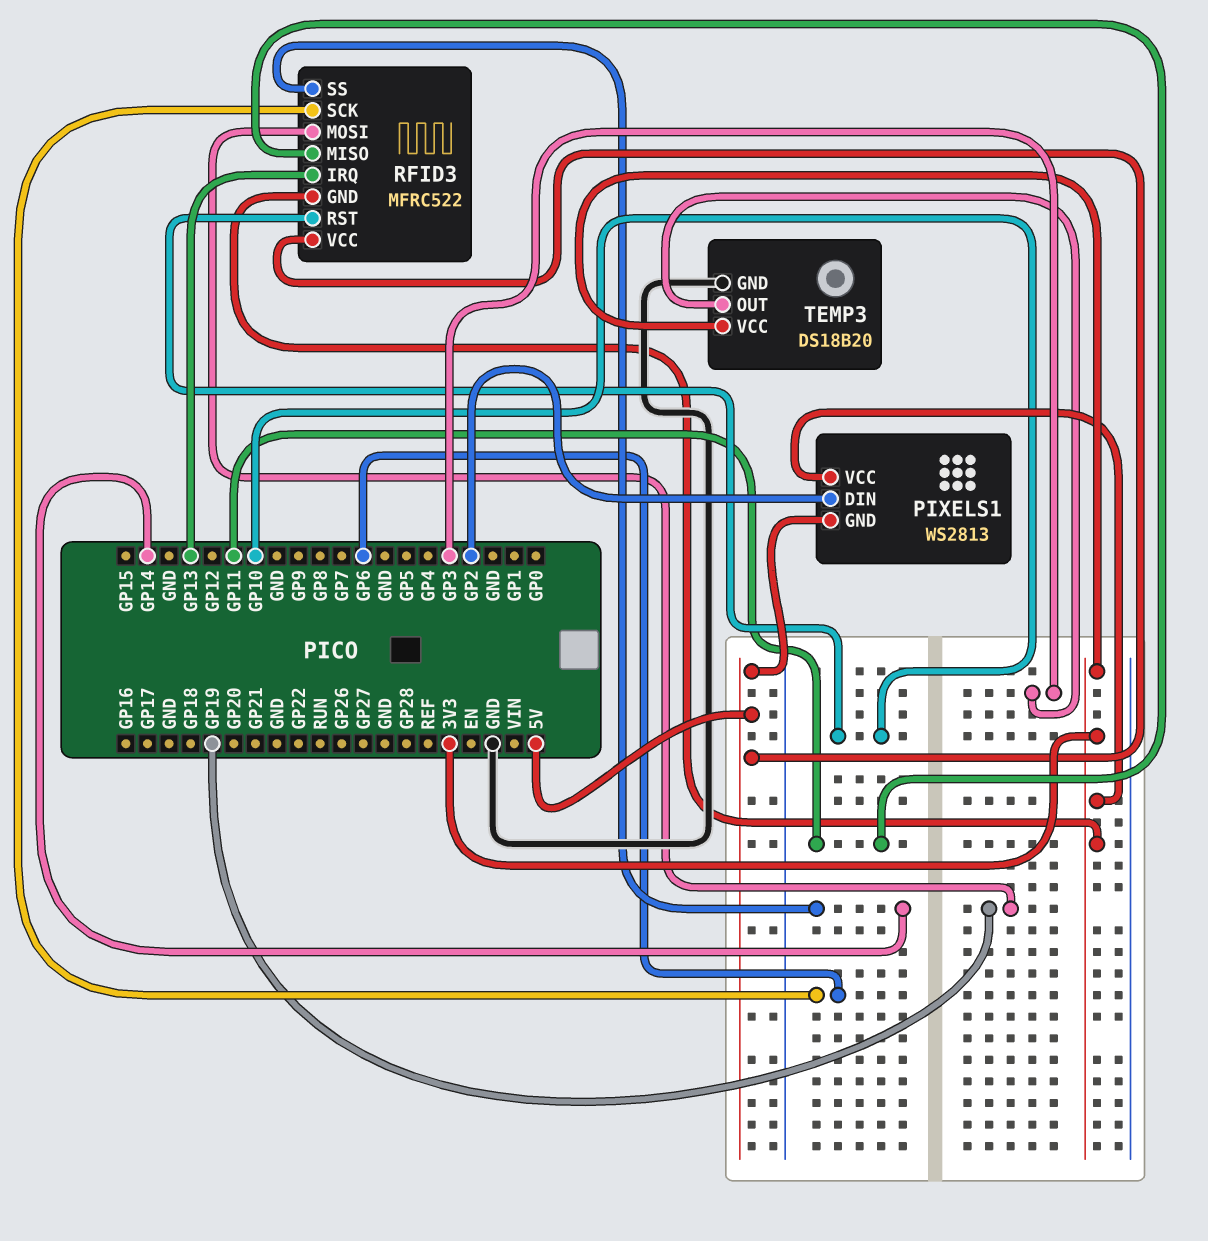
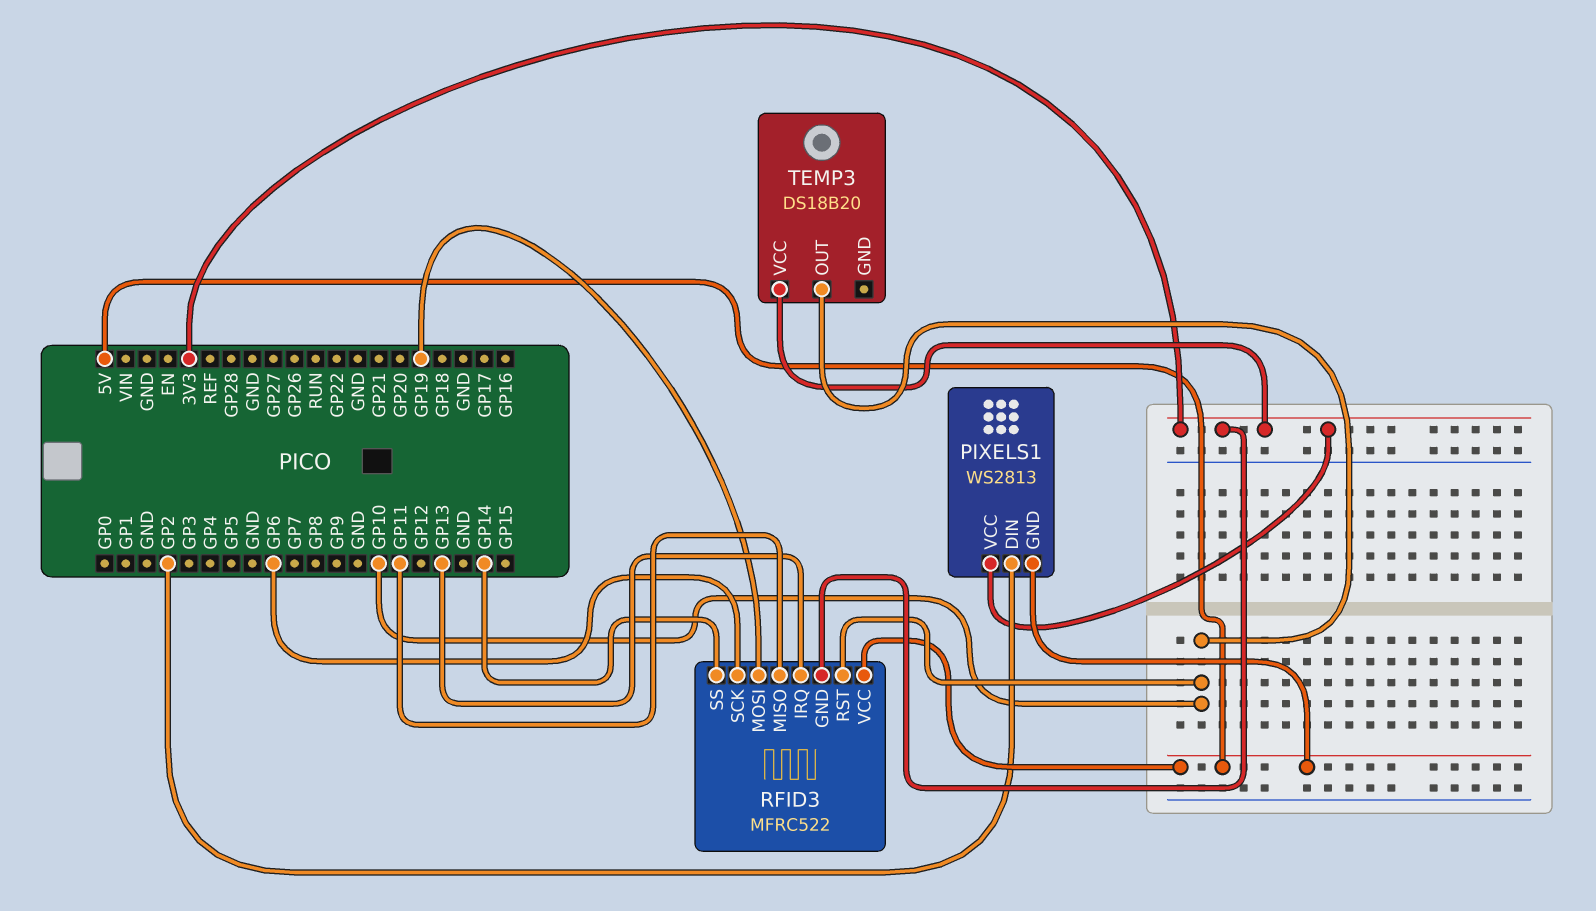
TEMP3 pin GND: GND -> none
TEMP3 pin OUT: GP3 -> GP10

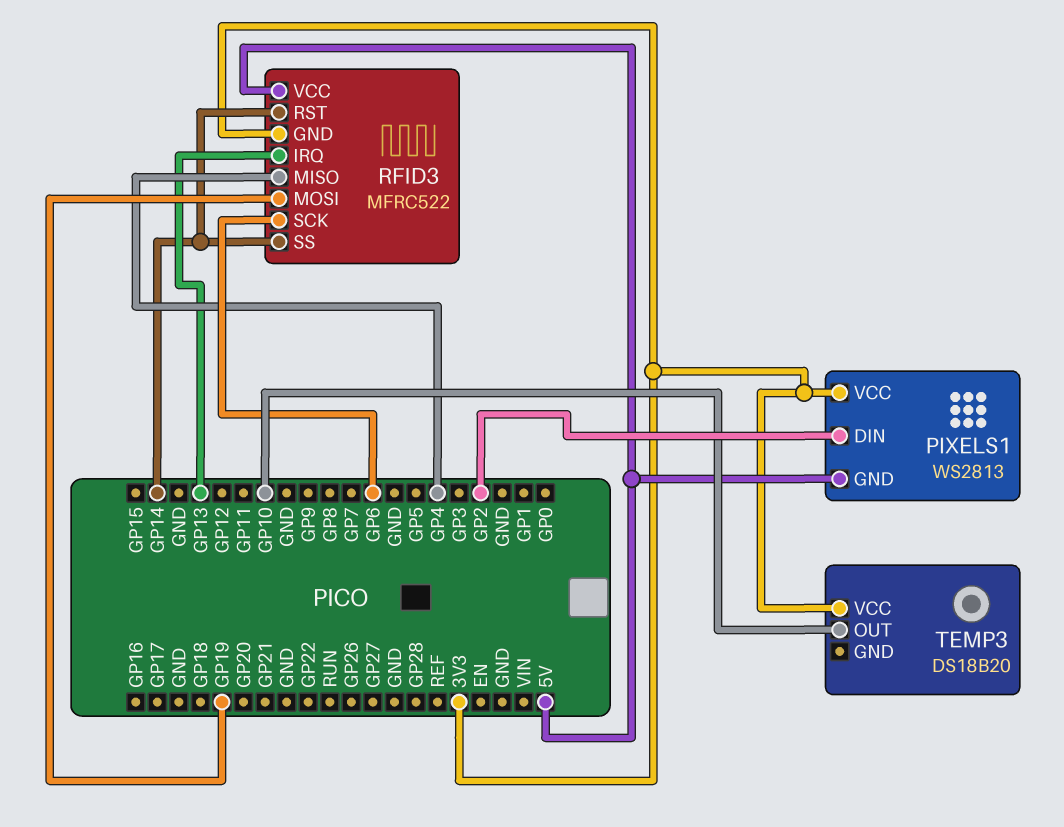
RFID3 pin MISO: GP11 -> GP4
RFID3 pin RST: GP10 -> GP14

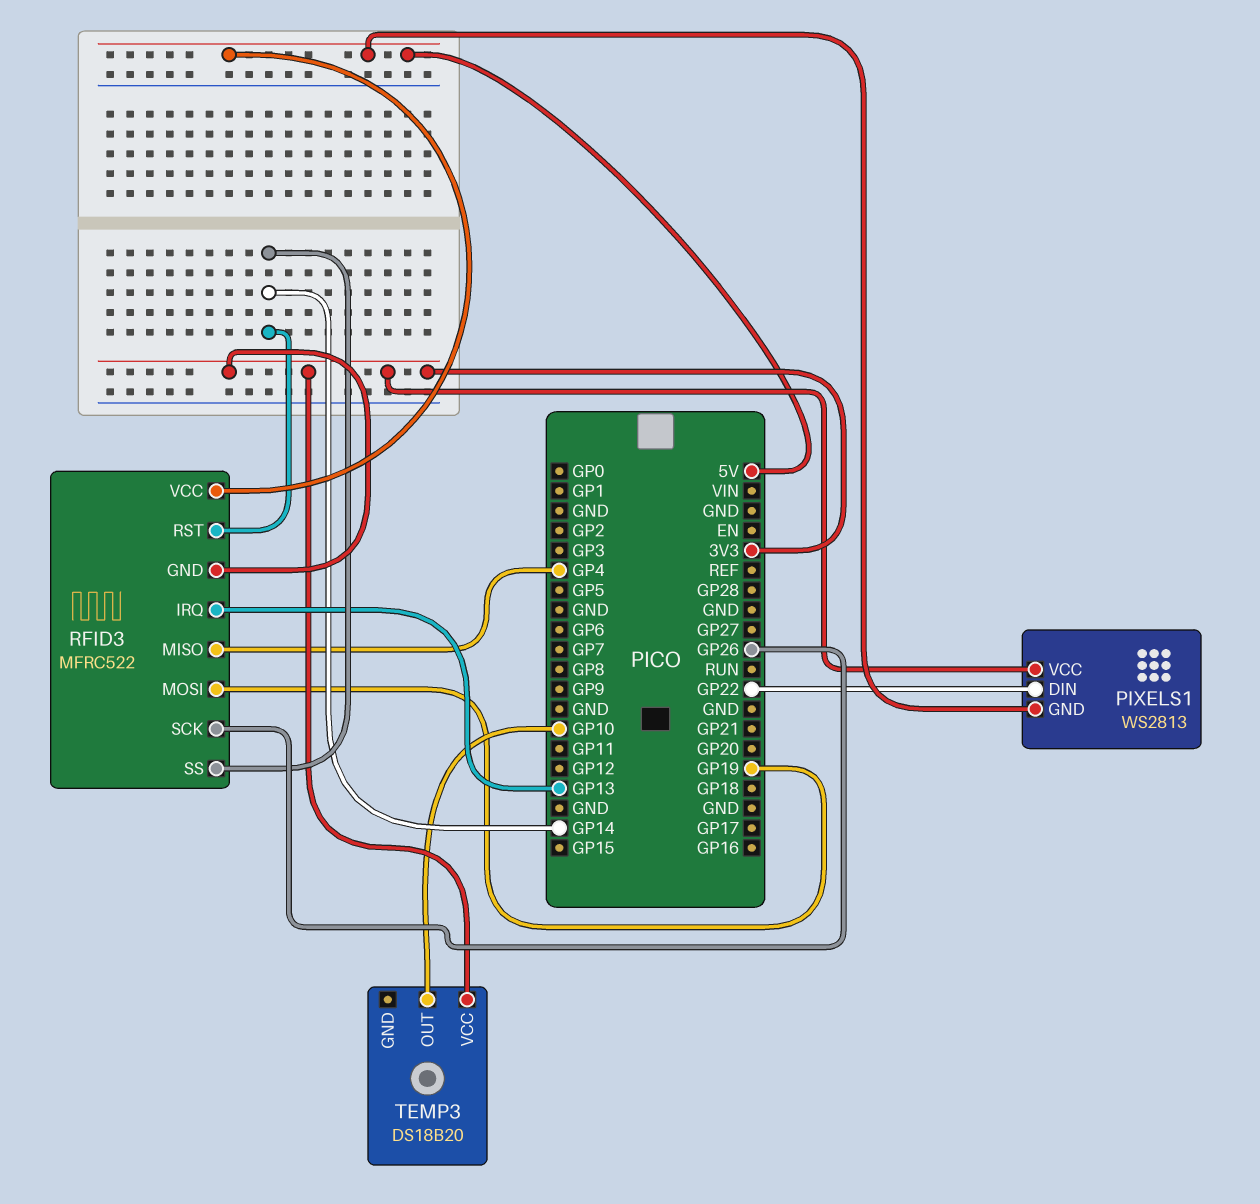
PIXELS1 pin DIN: GP2 -> GP22
RFID3 pin SCK: GP6 -> GP26

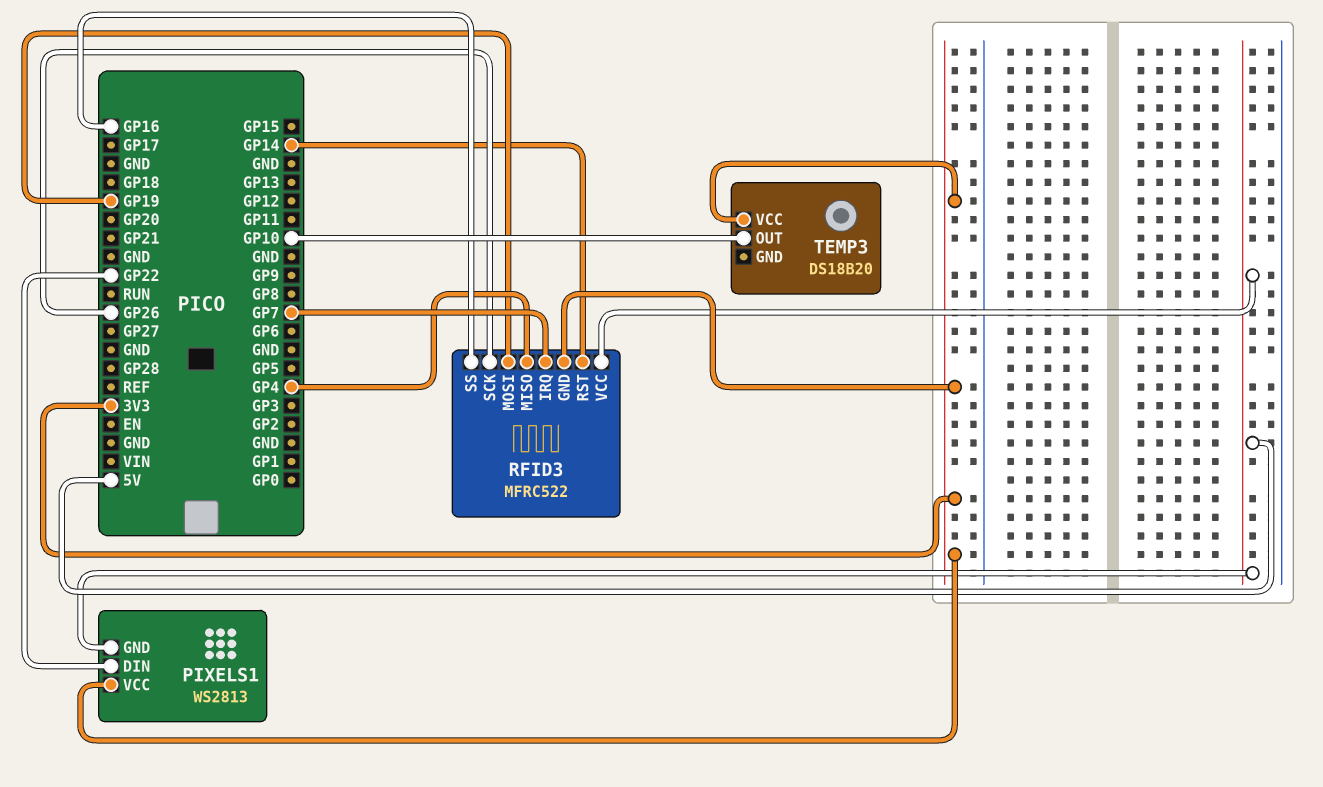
RFID3 pin IRQ: GP13 -> GP7
RFID3 pin SS: GP14 -> GP16

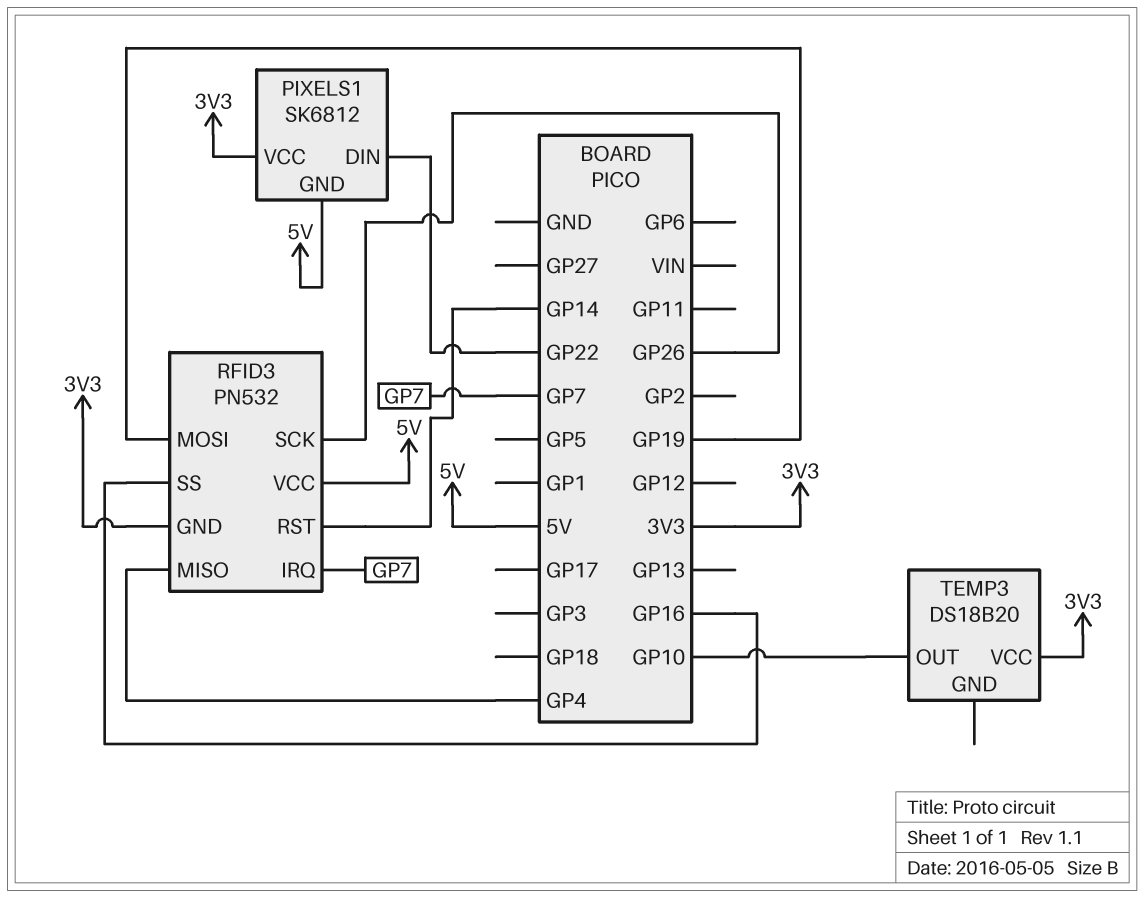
PIXELS1: WS2813 -> SK6812
RFID3: MFRC522 -> PN532

